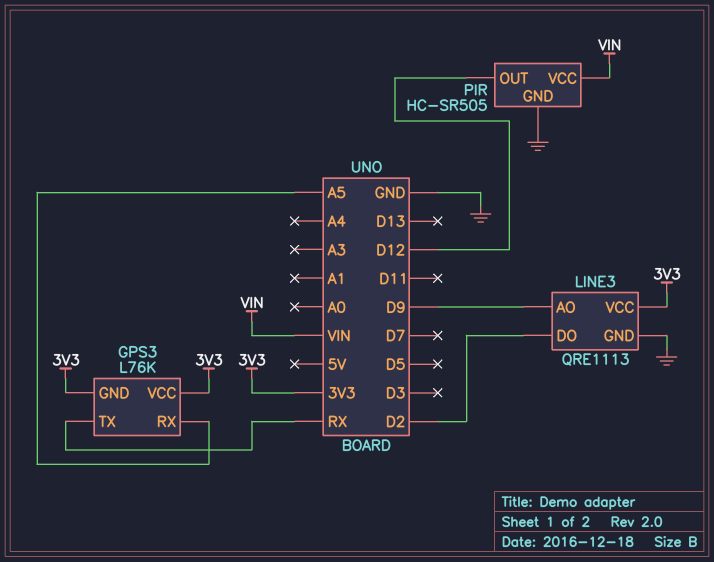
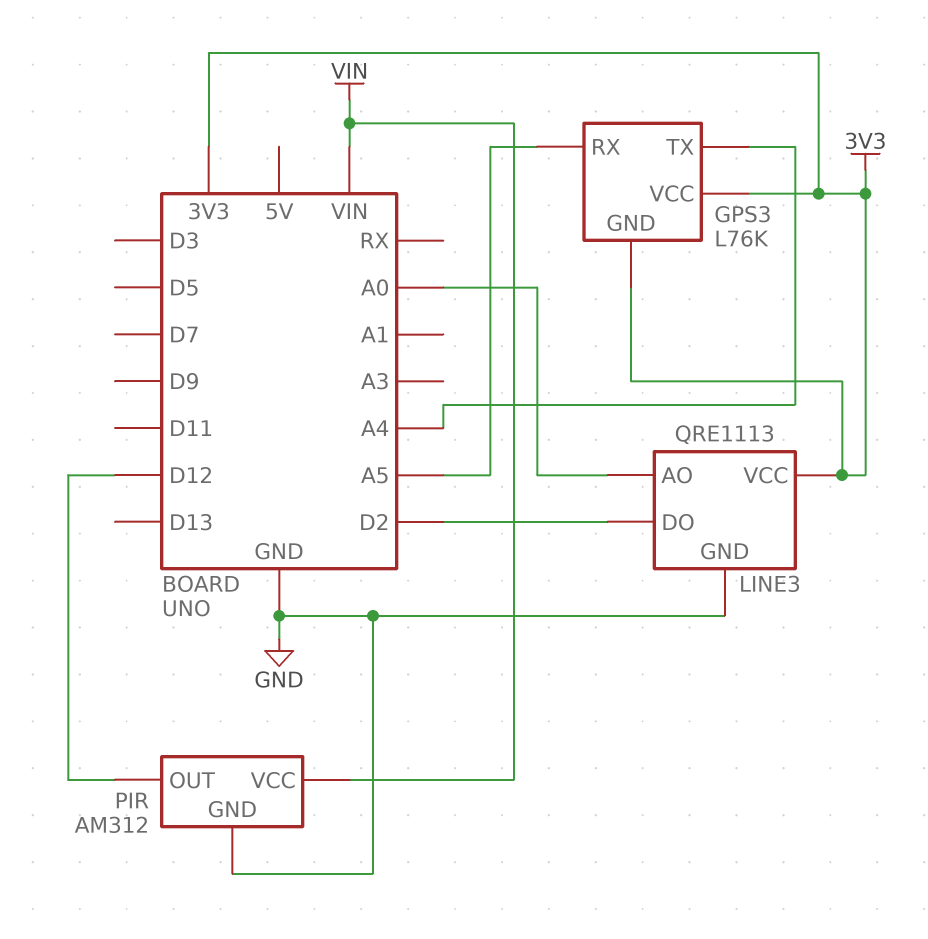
GPS3 pin TX: RX -> A4
LINE3 pin AO: D9 -> A0
PIR: HC-SR505 -> AM312

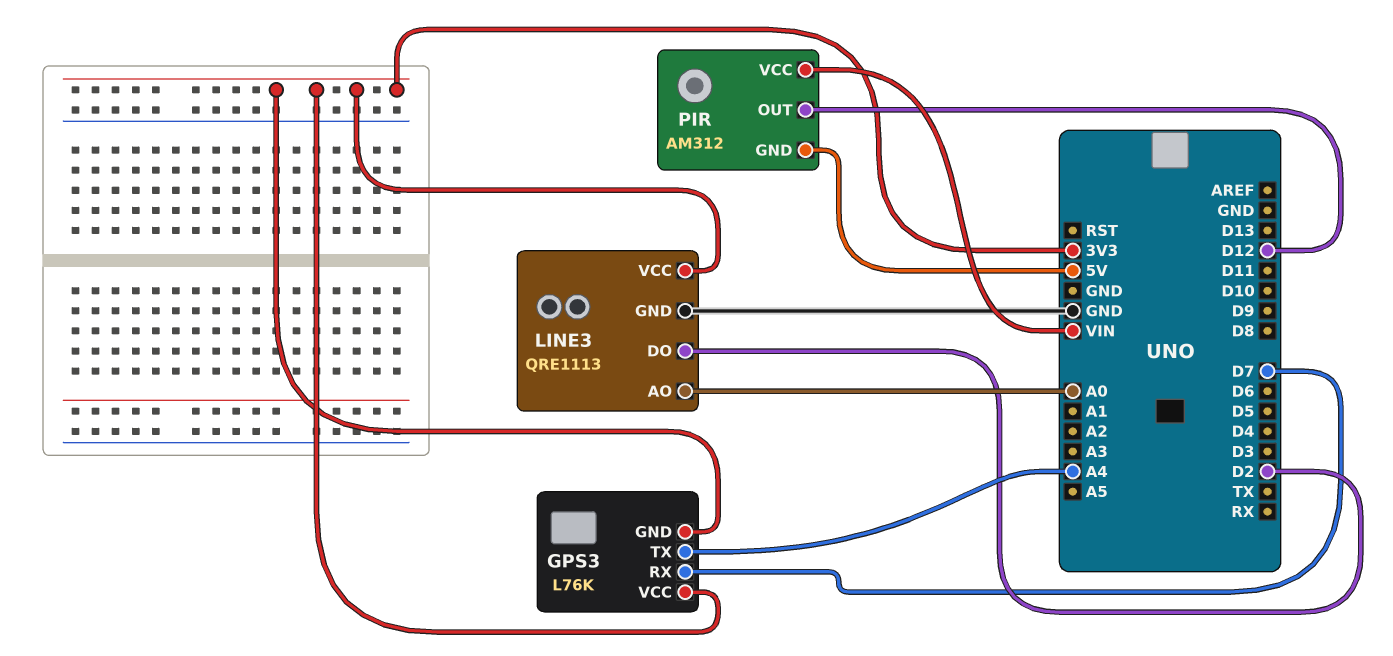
GPS3 pin RX: A5 -> D7
PIR pin GND: GND -> 5V

